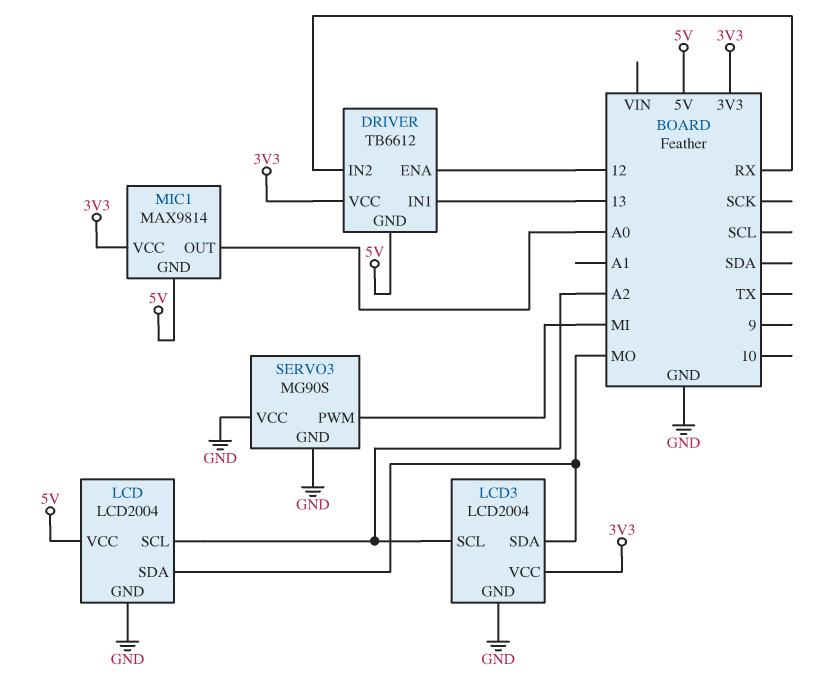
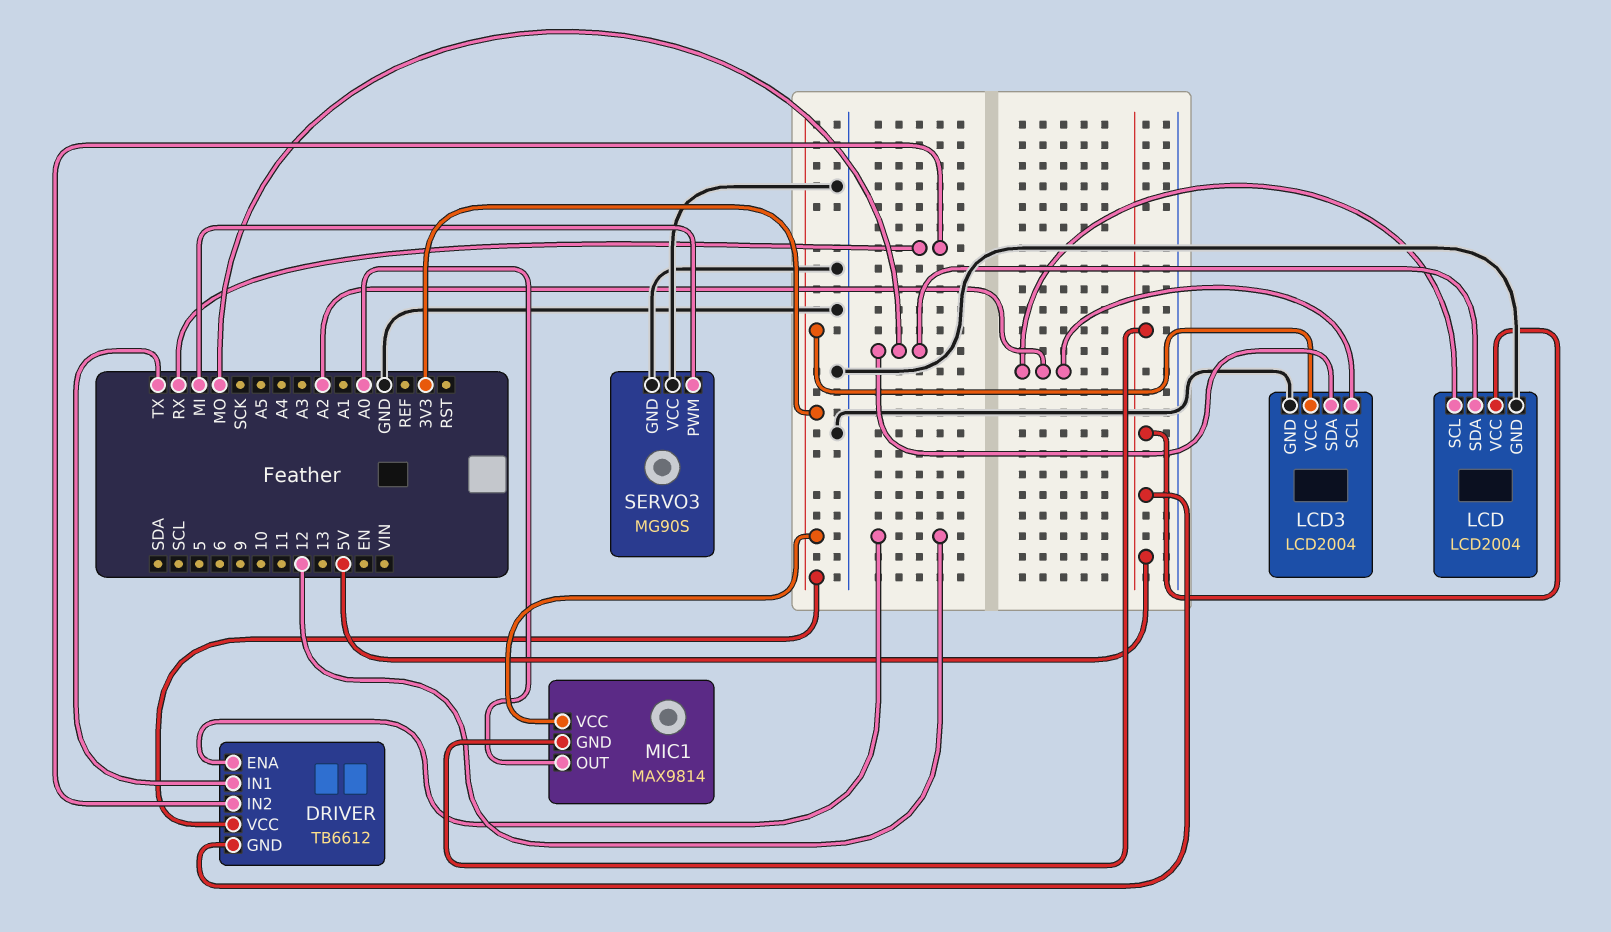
DRIVER pin IN1: 13 -> TX

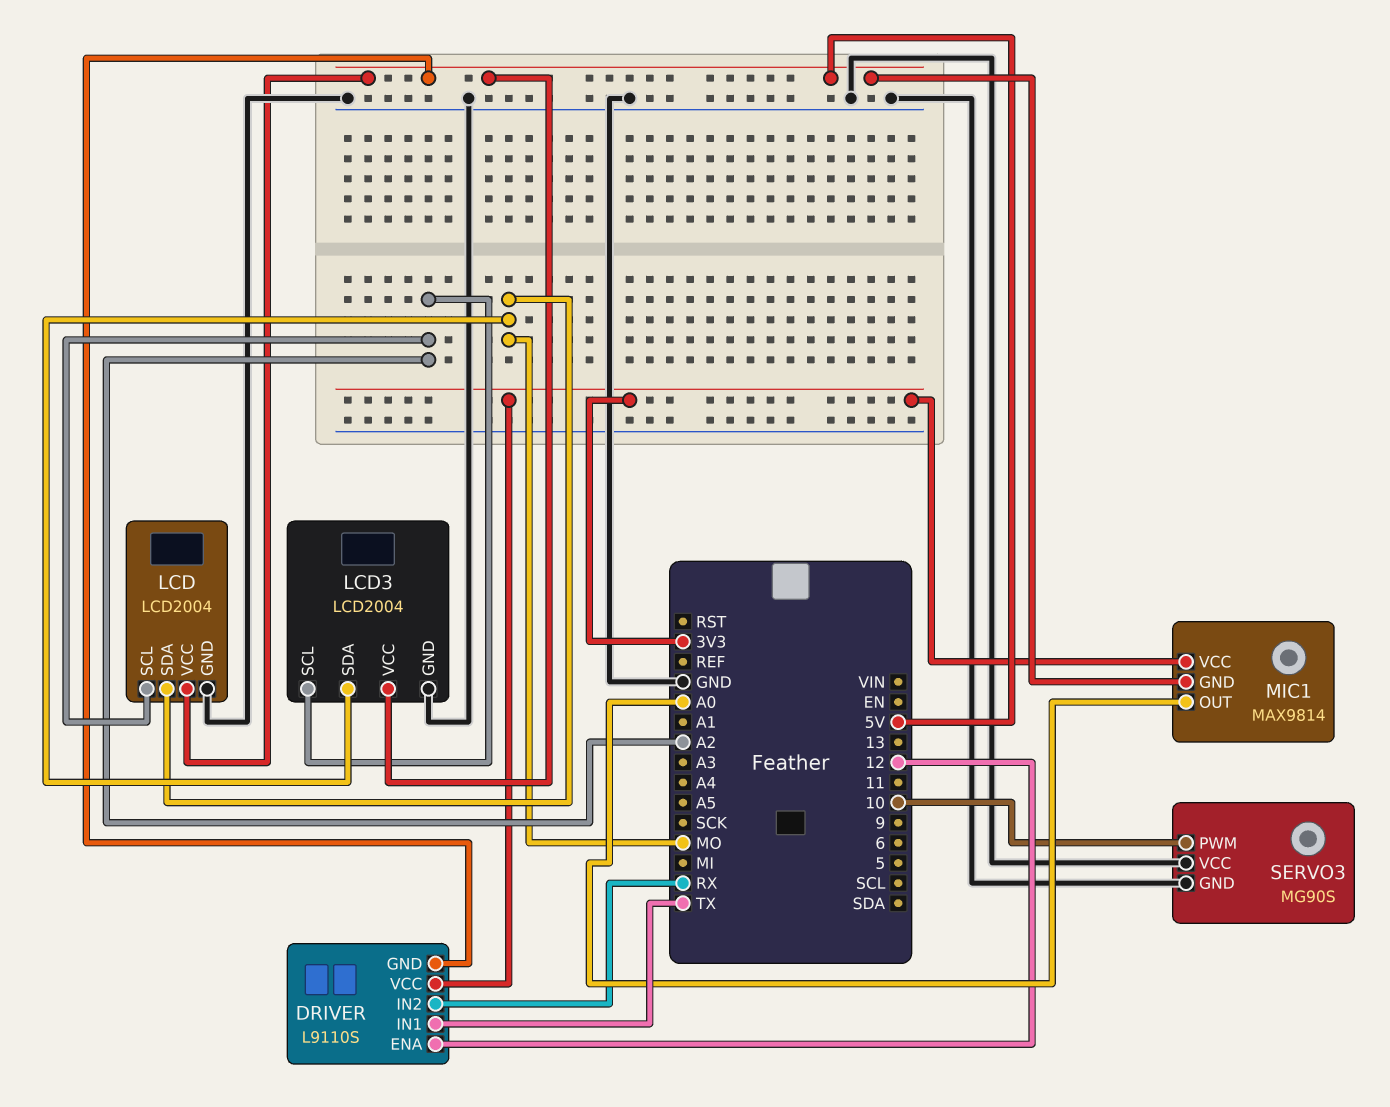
DRIVER: TB6612 -> L9110S
LCD3 pin VCC: 3V3 -> 5V
SERVO3 pin PWM: MI -> 10

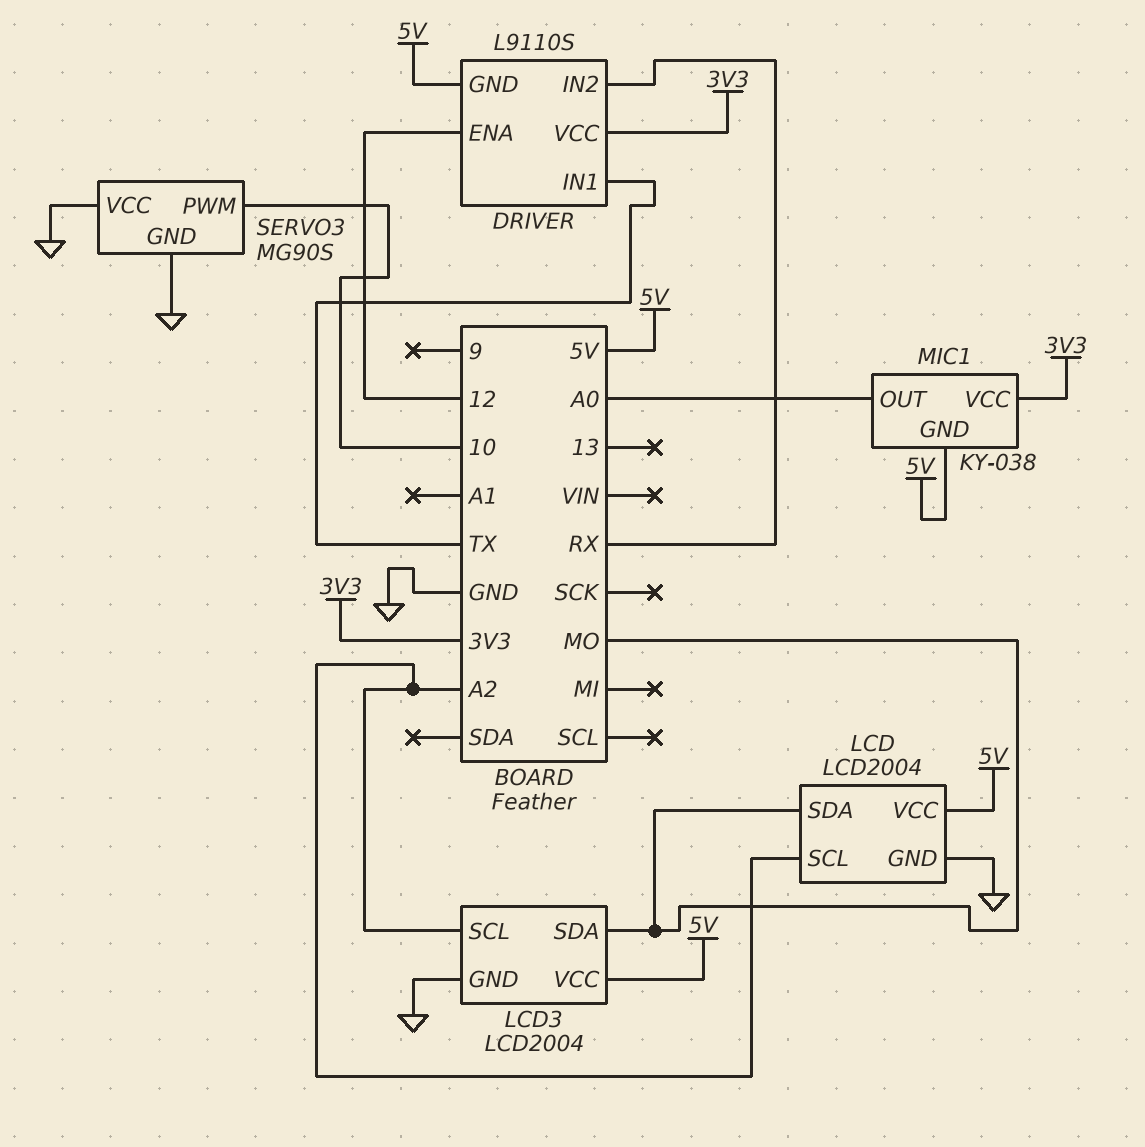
MIC1: MAX9814 -> KY-038

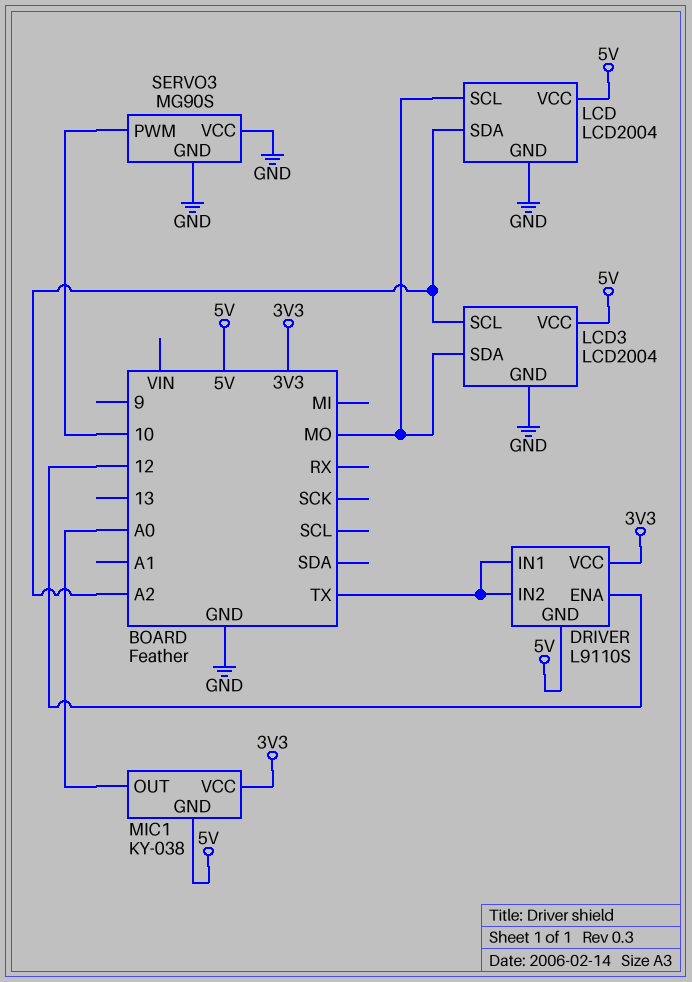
DRIVER pin IN2: RX -> TX
LCD pin SCL: A2 -> MO
LCD pin SDA: MO -> A2

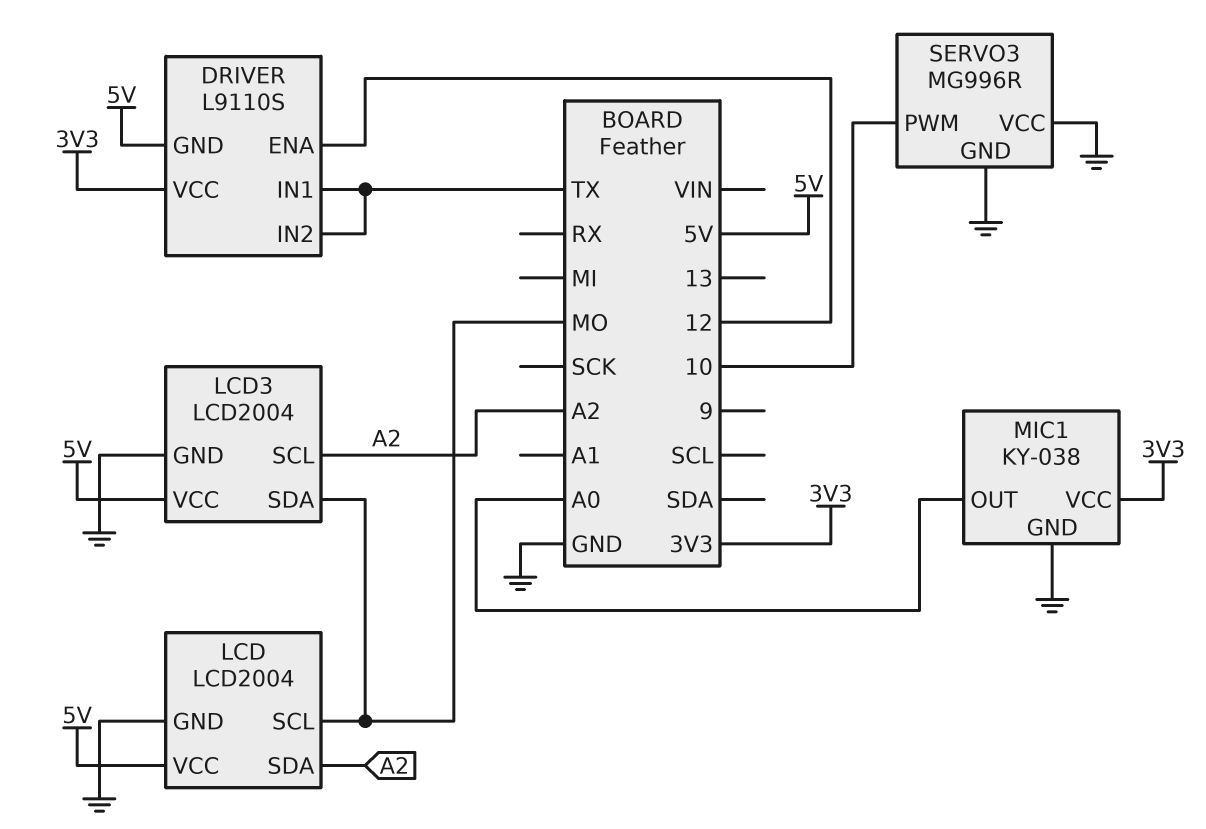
MIC1 pin GND: 5V -> GND
SERVO3: MG90S -> MG996R

